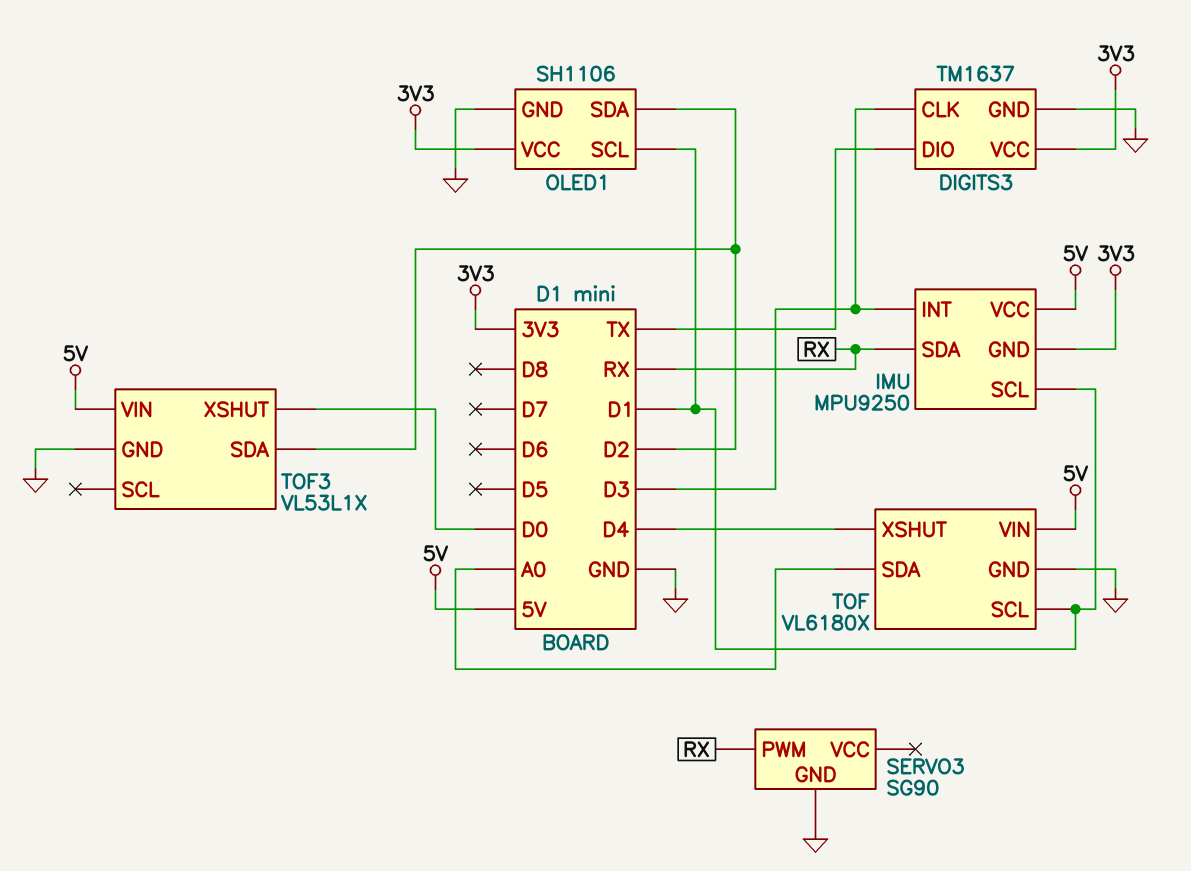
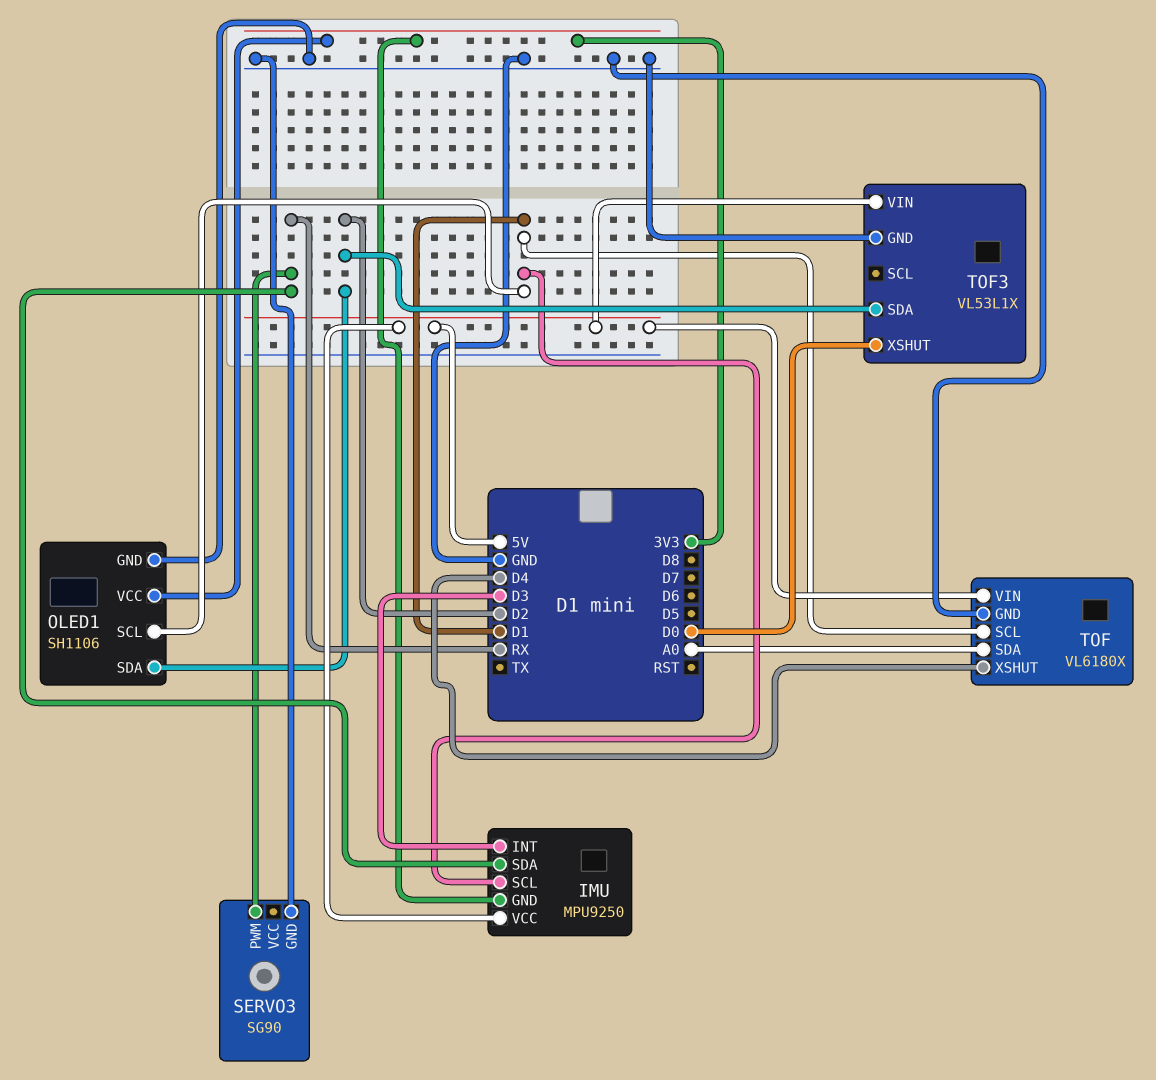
DIGITS3: TM1637 -> none
DIGITS3 pin CLK: D3 -> none
DIGITS3 pin DIO: TX -> none
DIGITS3 pin GND: GND -> none
DIGITS3 pin VCC: 3V3 -> none

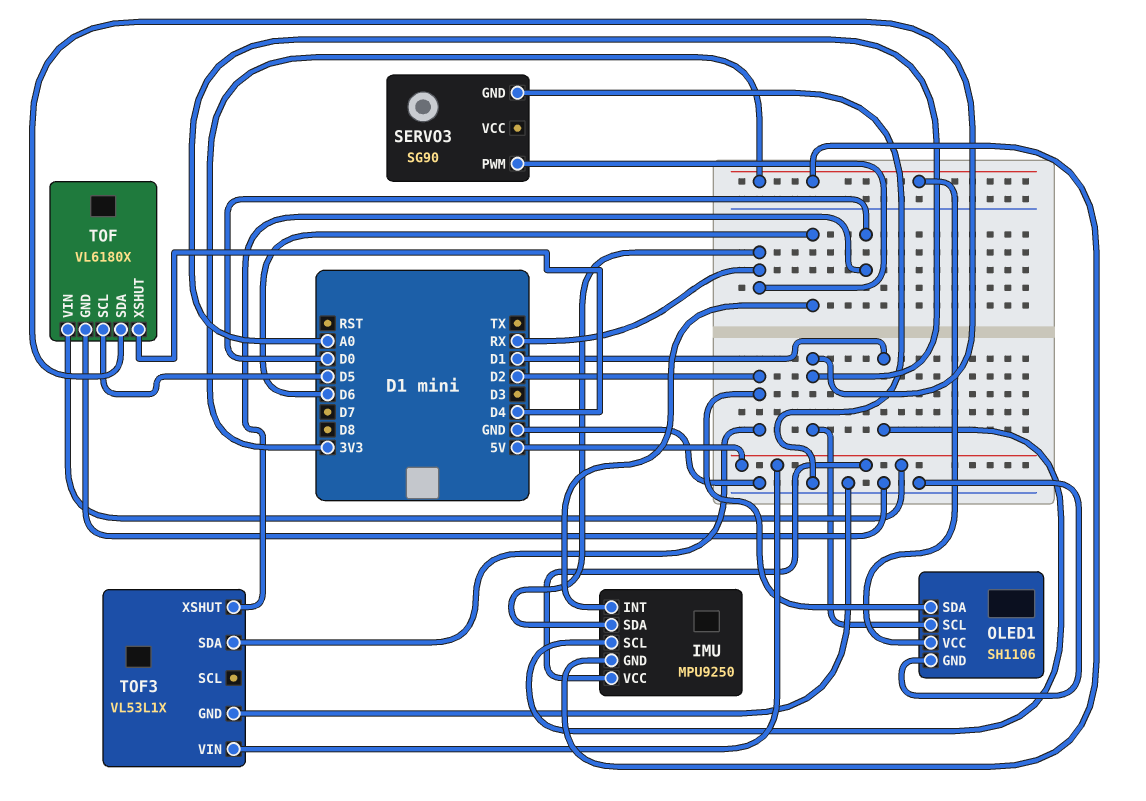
IMU pin INT: D3 -> D6
OLED1 pin SCL: D1 -> A0
TOF pin SCL: D1 -> D5

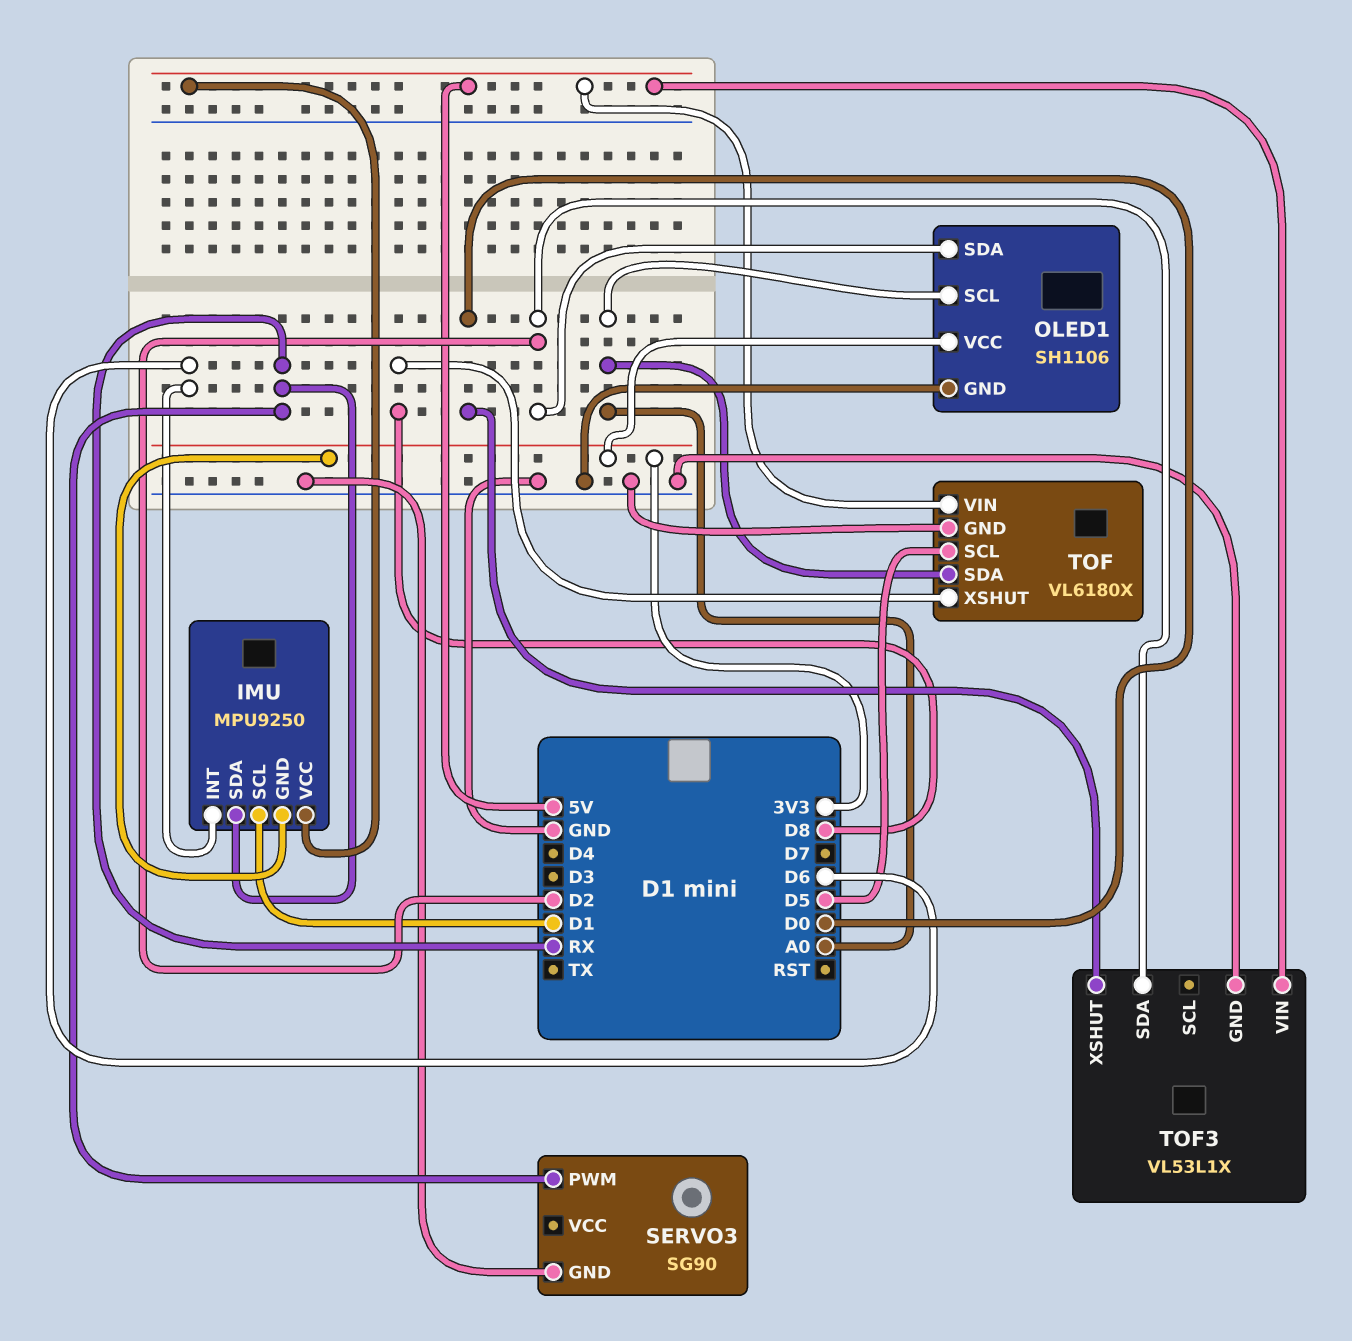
TOF pin XSHUT: D4 -> D8

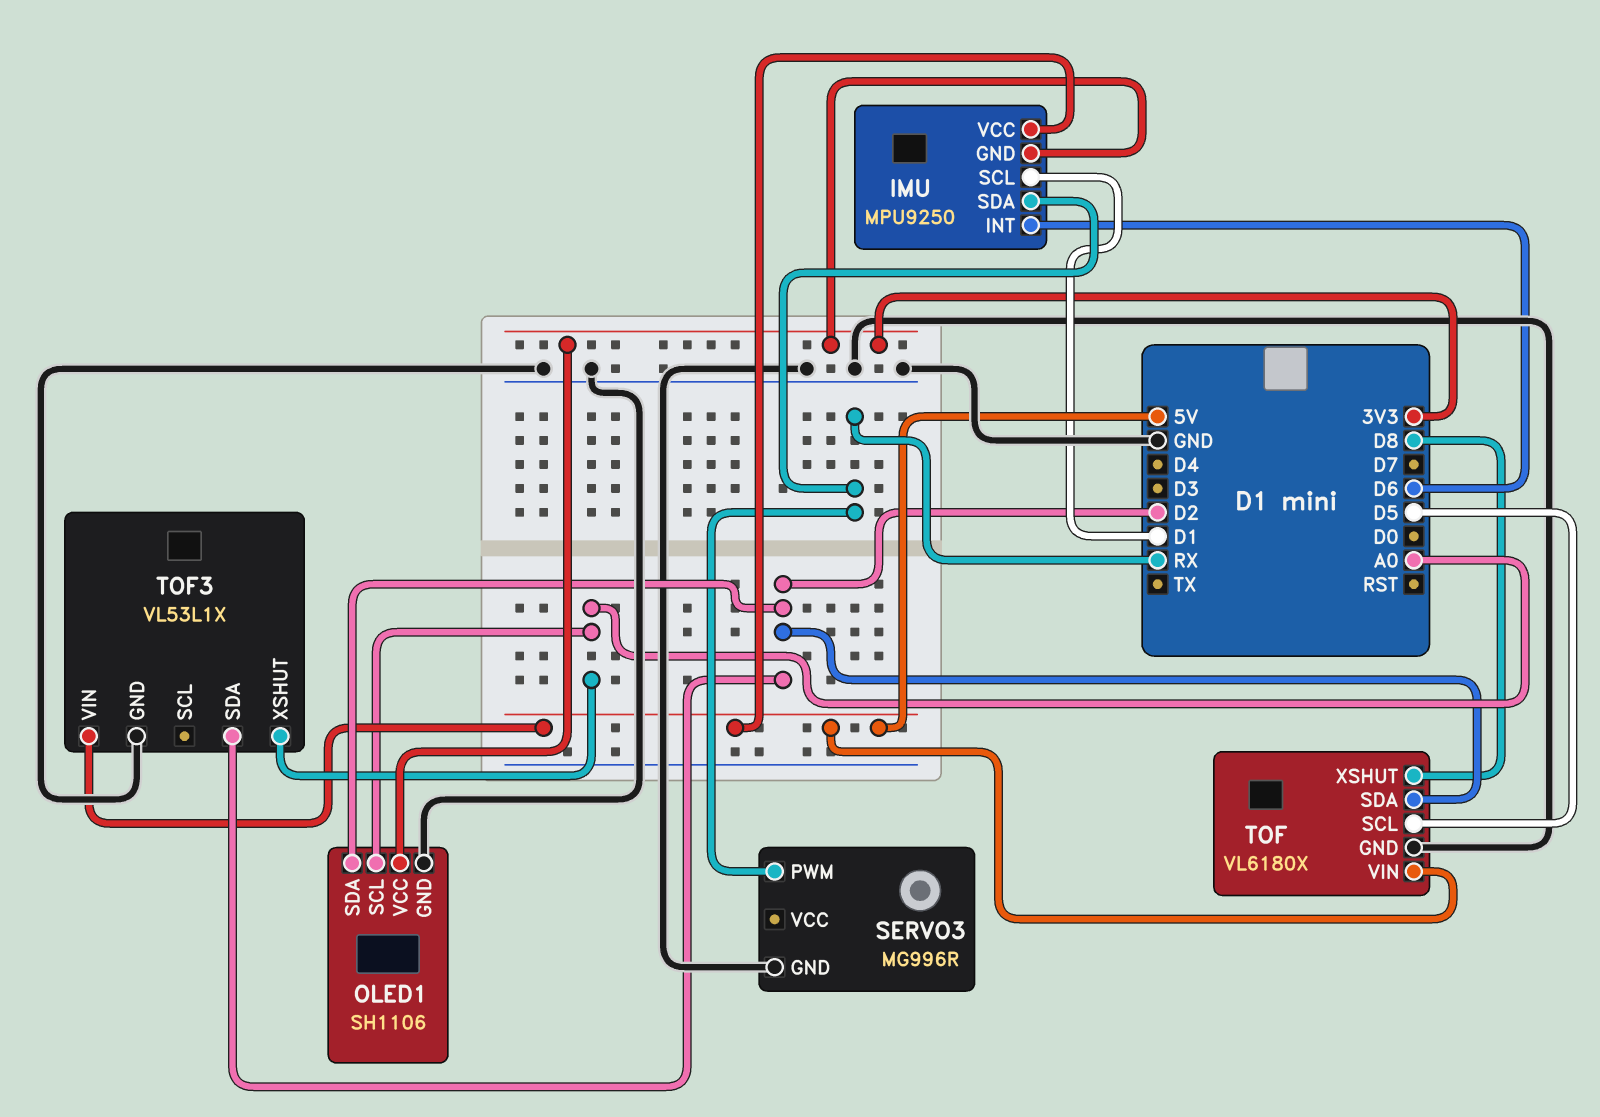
SERVO3: SG90 -> MG996R
TOF pin SDA: A0 -> D2
TOF3 pin XSHUT: D0 -> A0

